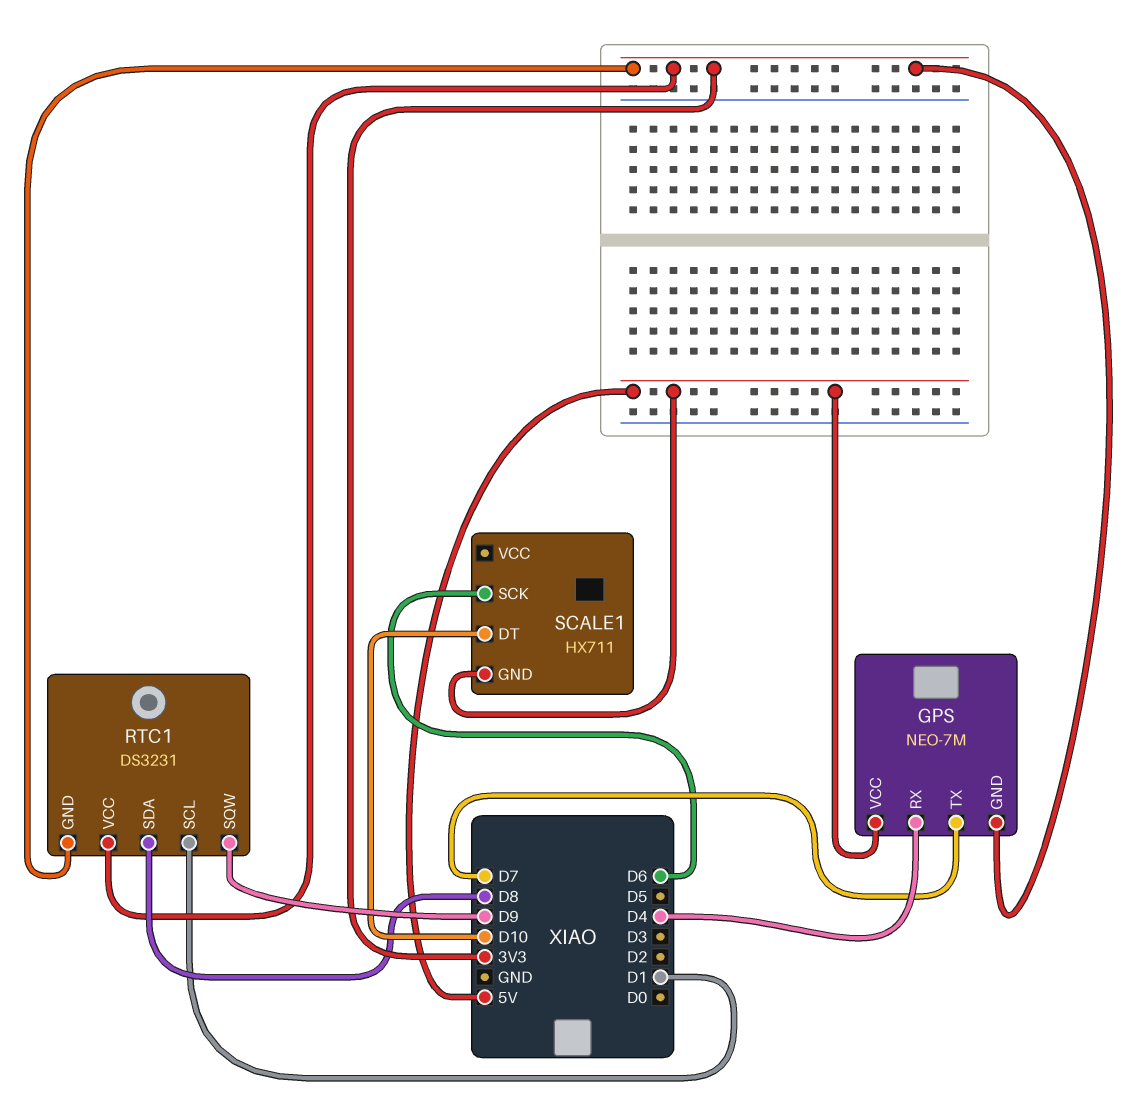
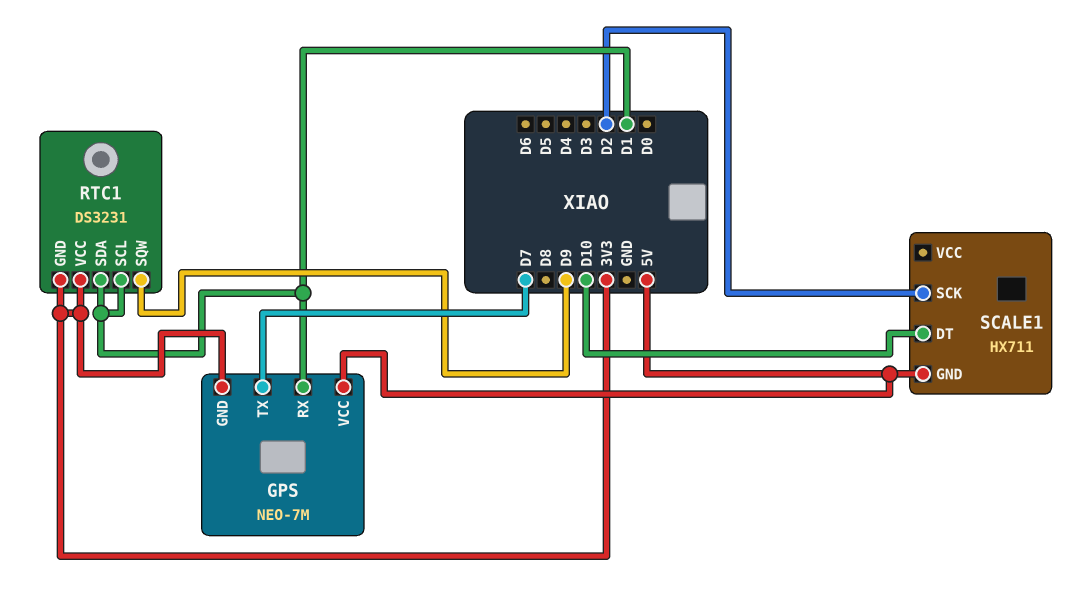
GPS pin RX: D4 -> D1
RTC1 pin SDA: D8 -> D1
SCALE1 pin SCK: D6 -> D2

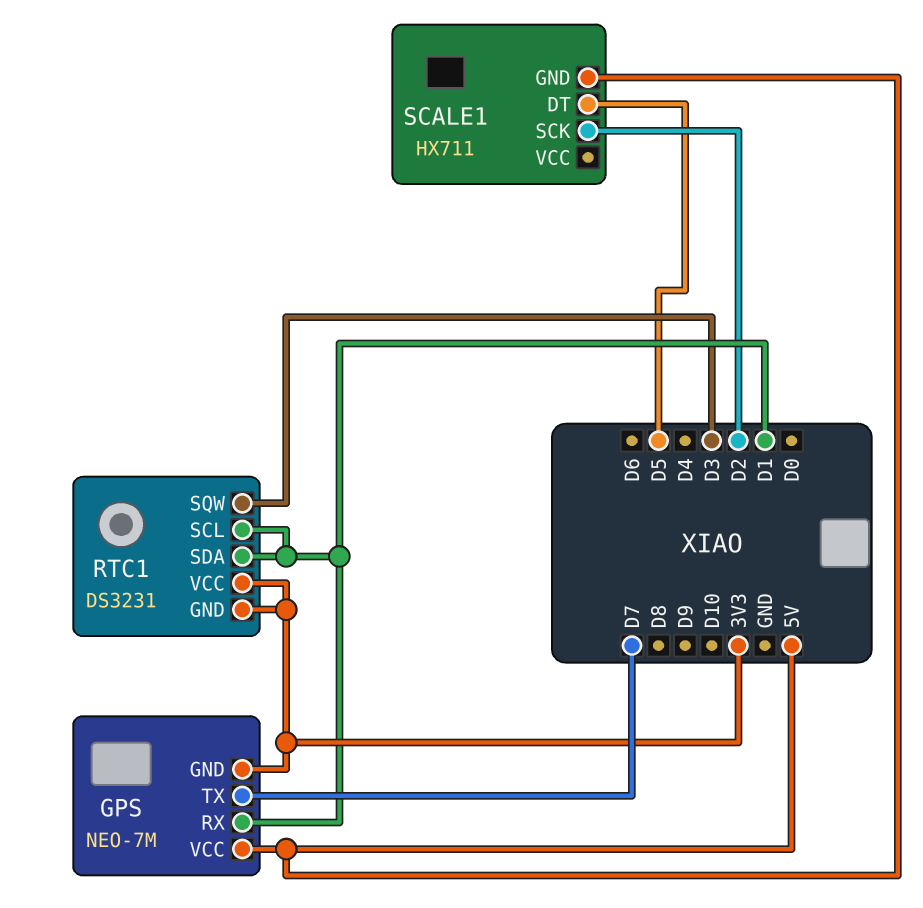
RTC1 pin SQW: D9 -> D3
SCALE1 pin DT: D10 -> D5

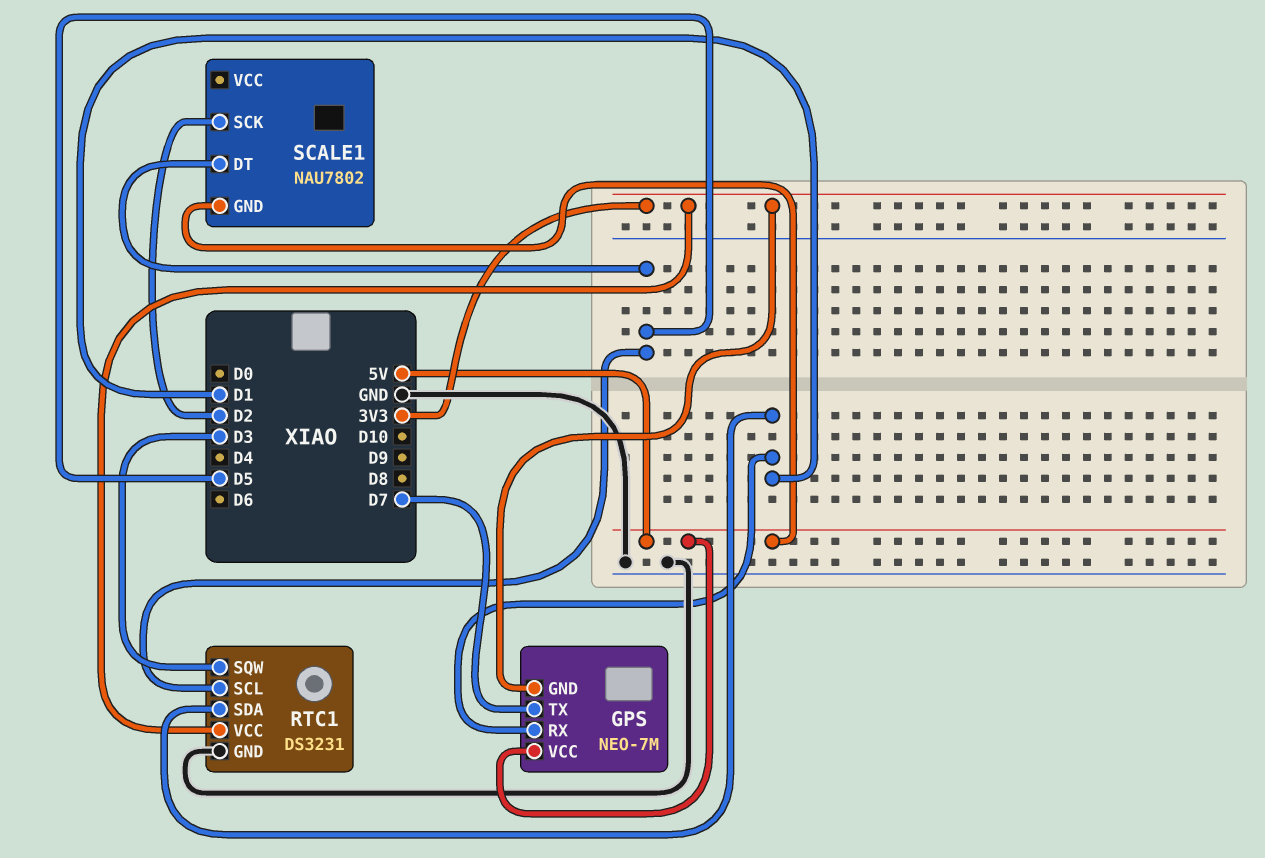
RTC1 pin GND: 3V3 -> GND
RTC1 pin SCL: D1 -> D5
SCALE1: HX711 -> NAU7802

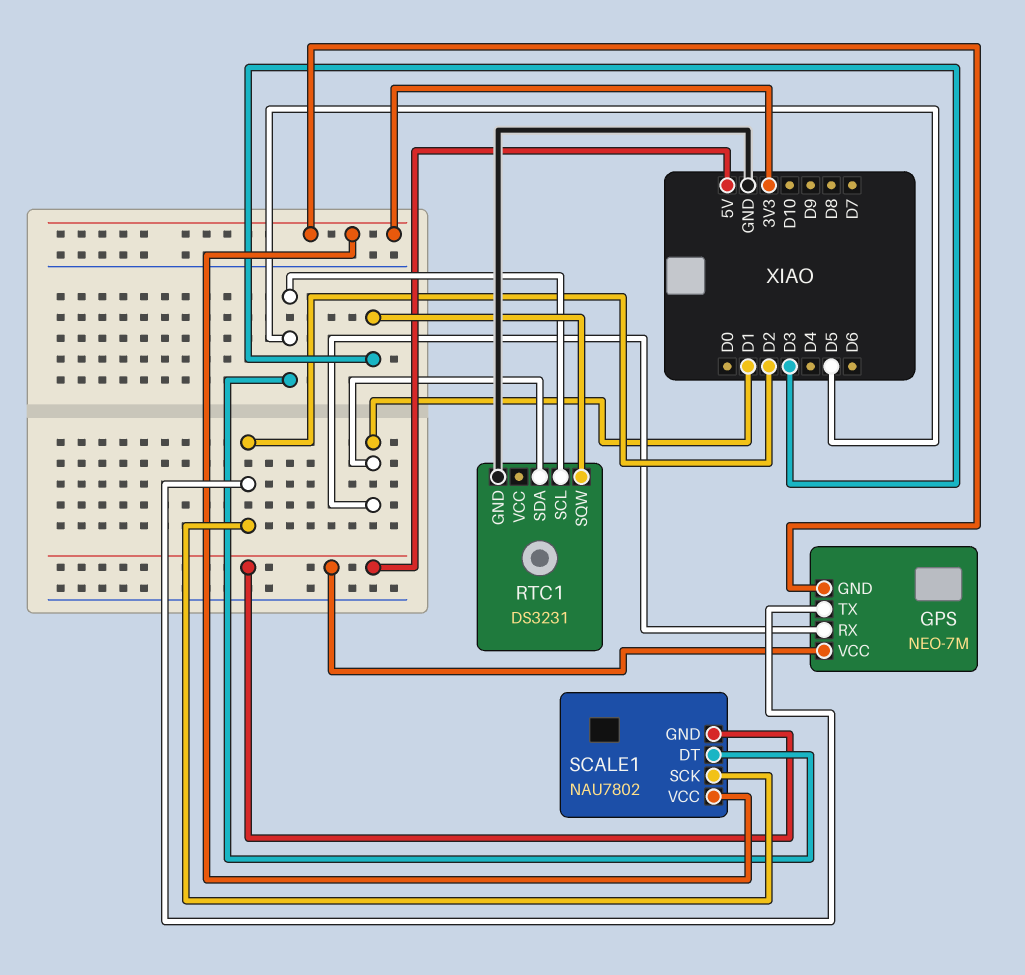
GPS pin TX: D7 -> D2
RTC1 pin VCC: 3V3 -> none
SCALE1 pin VCC: none -> 3V3

